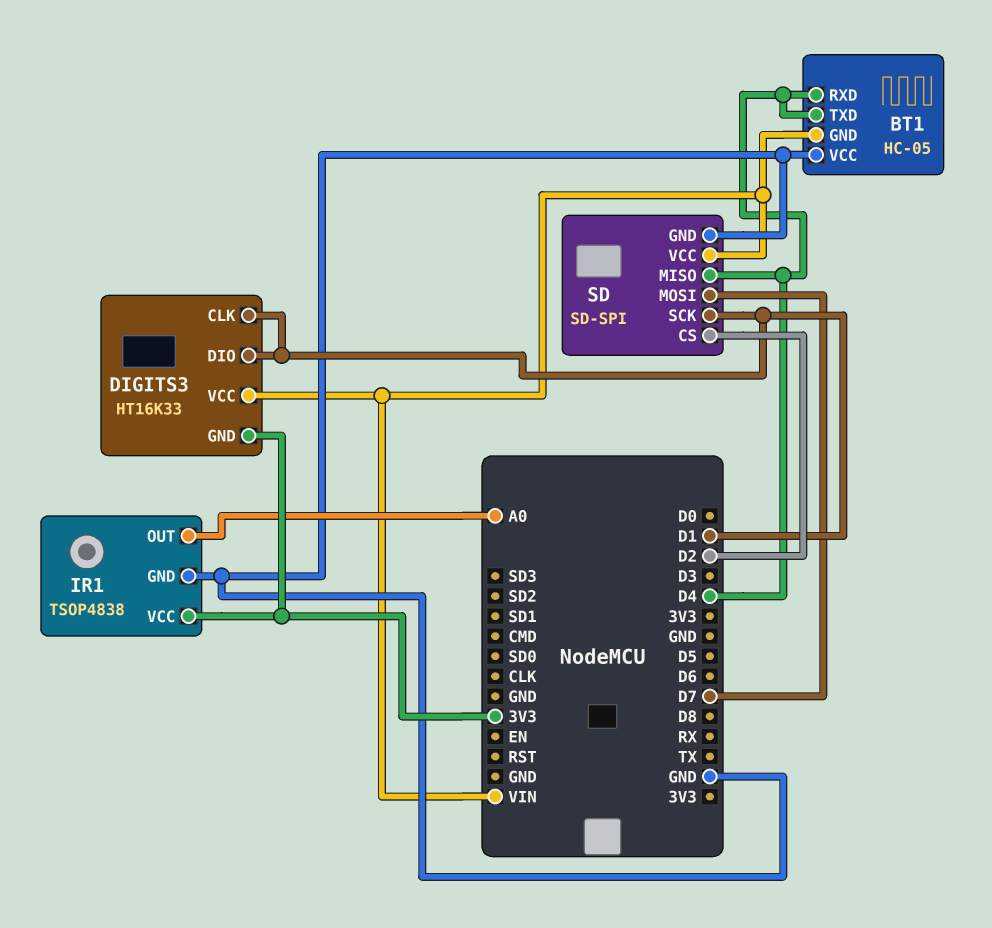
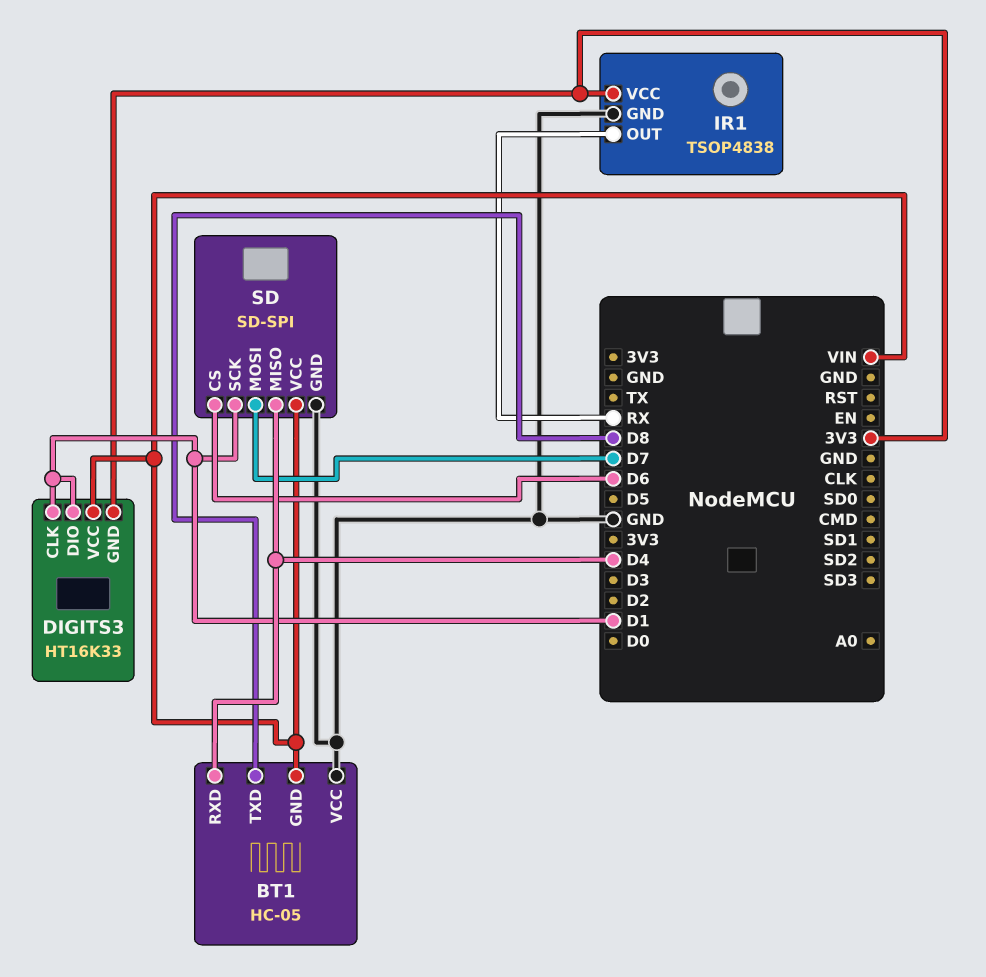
BT1 pin TXD: D4 -> D8
IR1 pin OUT: A0 -> RX
SD pin CS: D2 -> D6

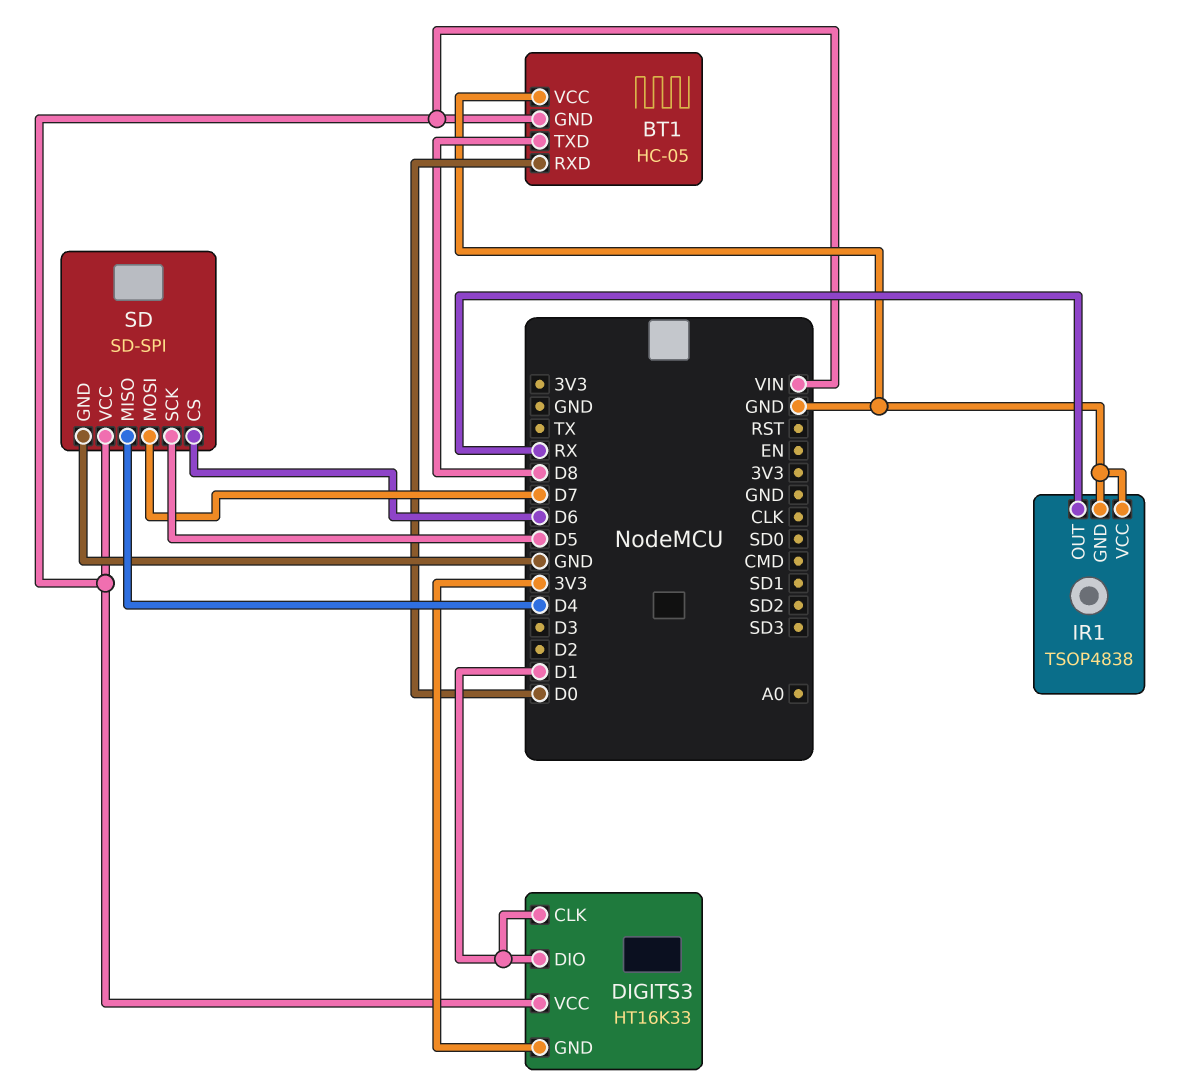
BT1 pin RXD: D4 -> D0
IR1 pin VCC: 3V3 -> GND
SD pin SCK: D1 -> D5

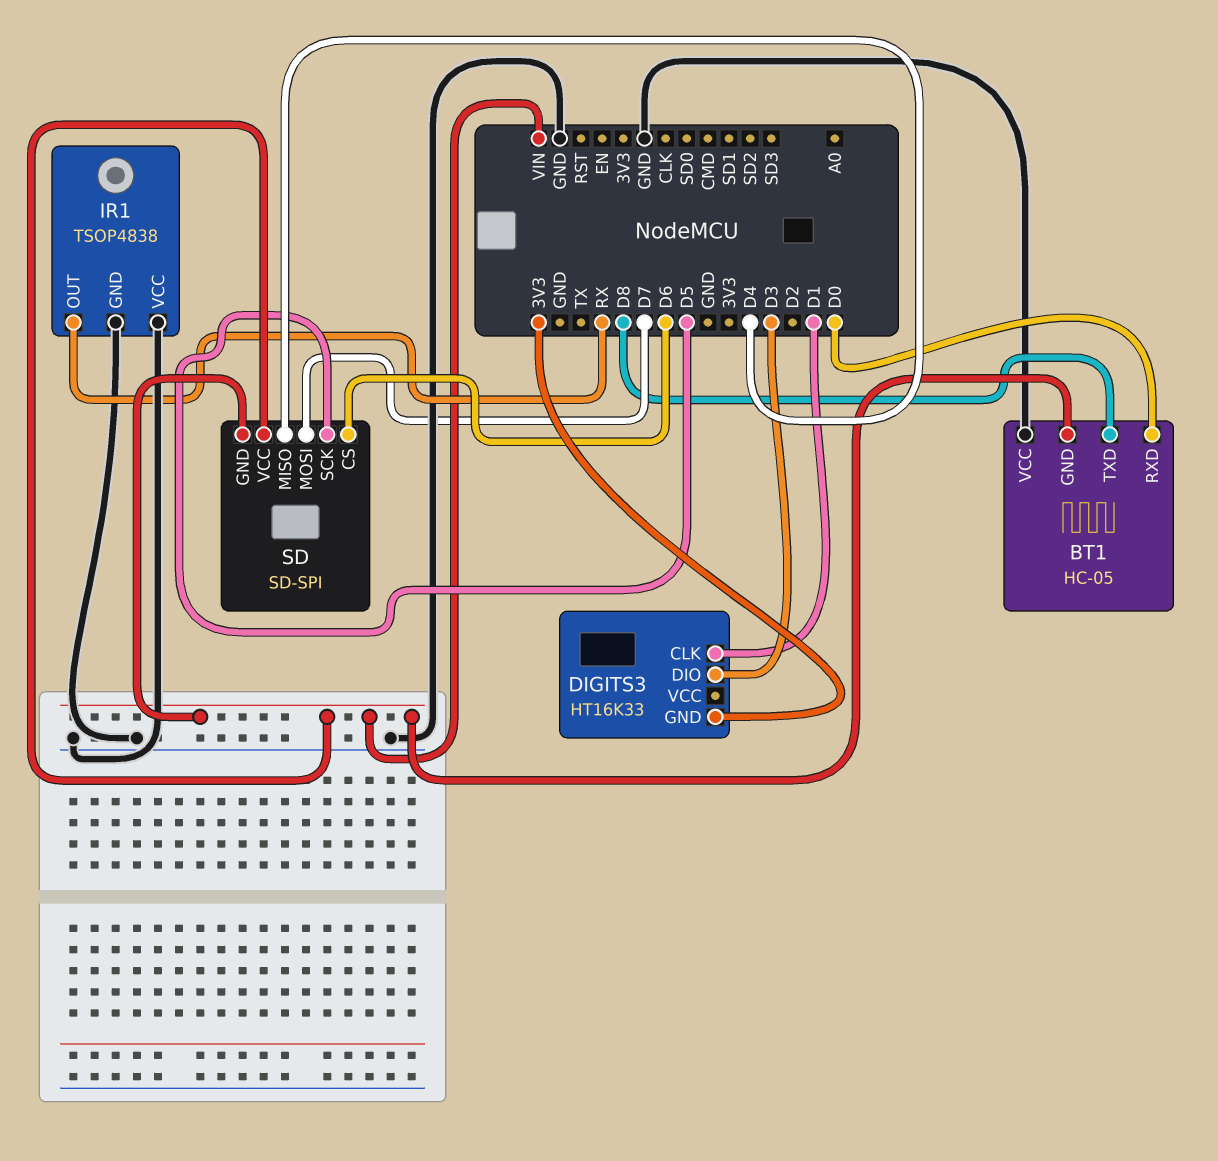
DIGITS3 pin DIO: D1 -> D3
DIGITS3 pin VCC: VIN -> none
SD pin GND: GND -> VIN

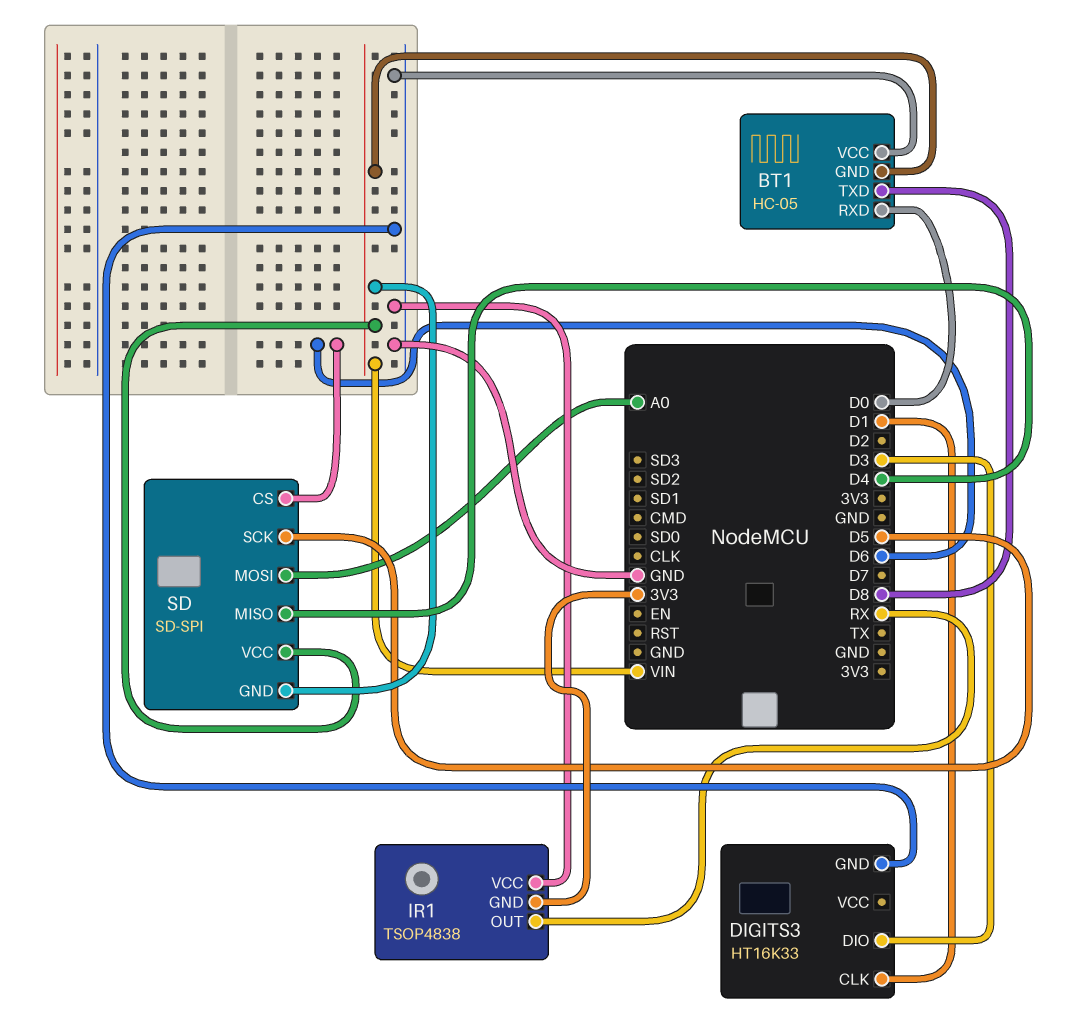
DIGITS3 pin GND: 3V3 -> GND
IR1 pin GND: GND -> 3V3
SD pin MOSI: D7 -> A0

